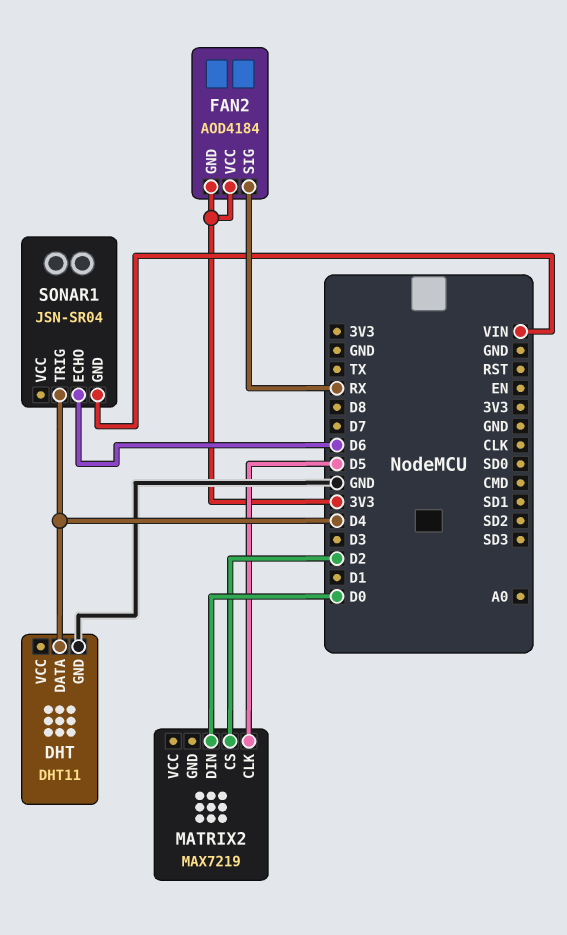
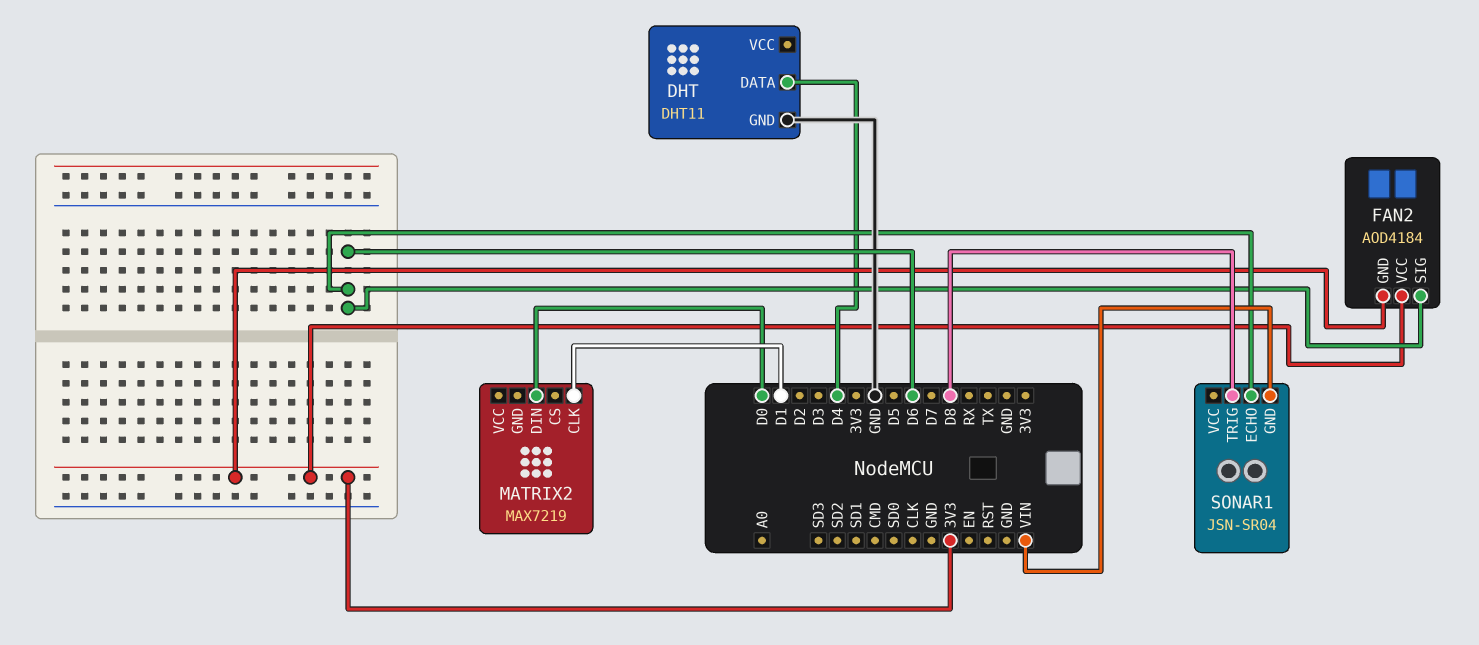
FAN2 pin SIG: RX -> D6
MATRIX2 pin CLK: D5 -> D1
MATRIX2 pin CS: D2 -> none
SONAR1 pin TRIG: D4 -> D8

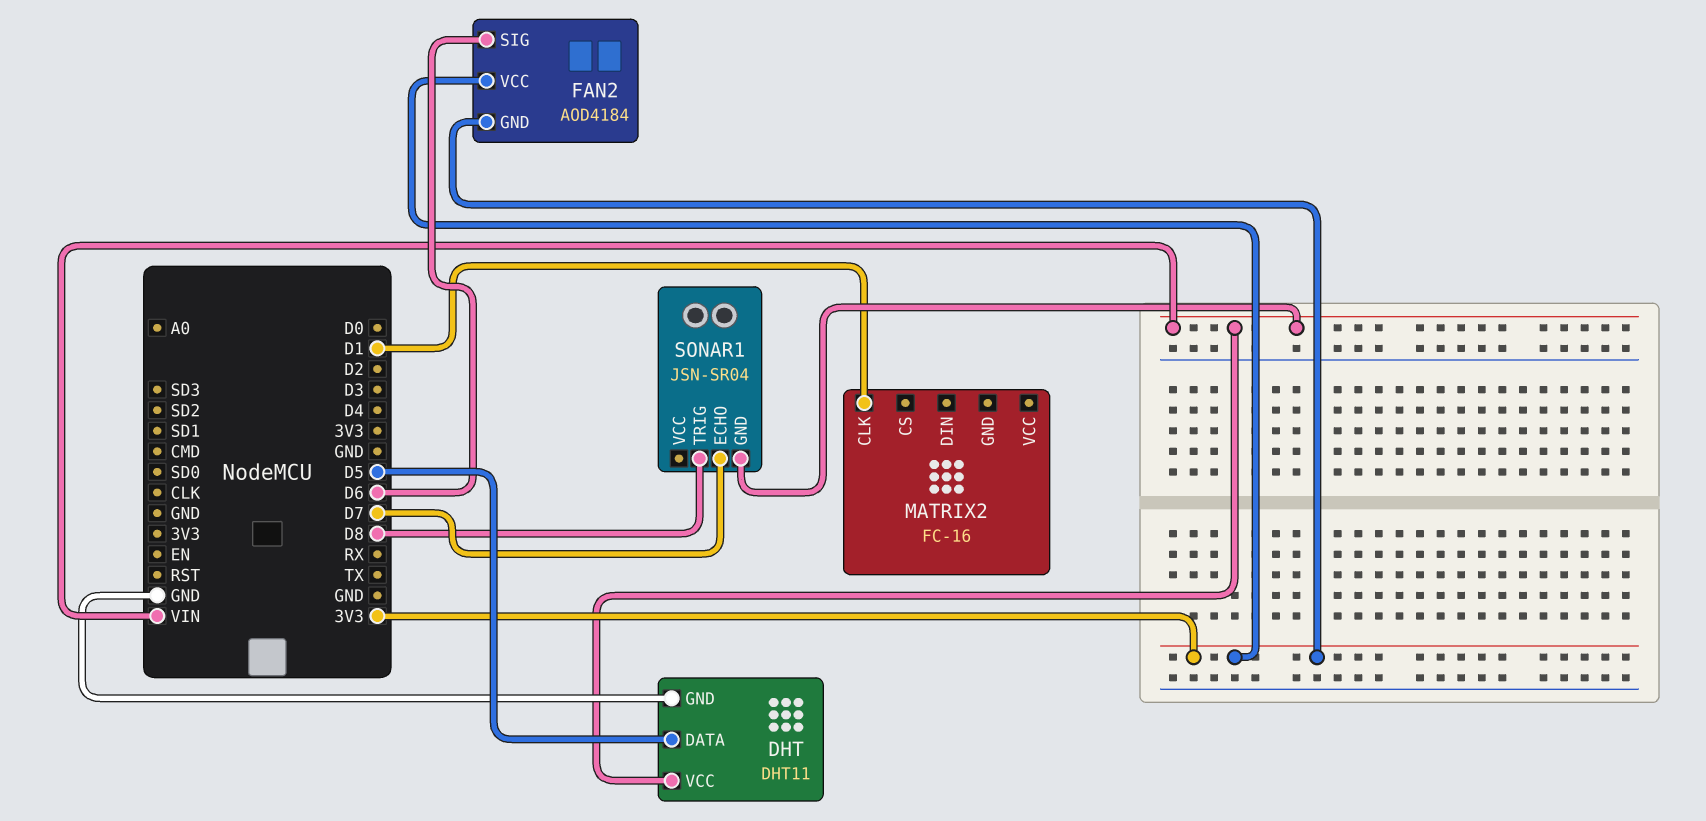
DHT pin DATA: D4 -> D5
DHT pin VCC: none -> VIN
MATRIX2: MAX7219 -> FC-16
MATRIX2 pin DIN: D0 -> none
SONAR1 pin ECHO: D6 -> D7

